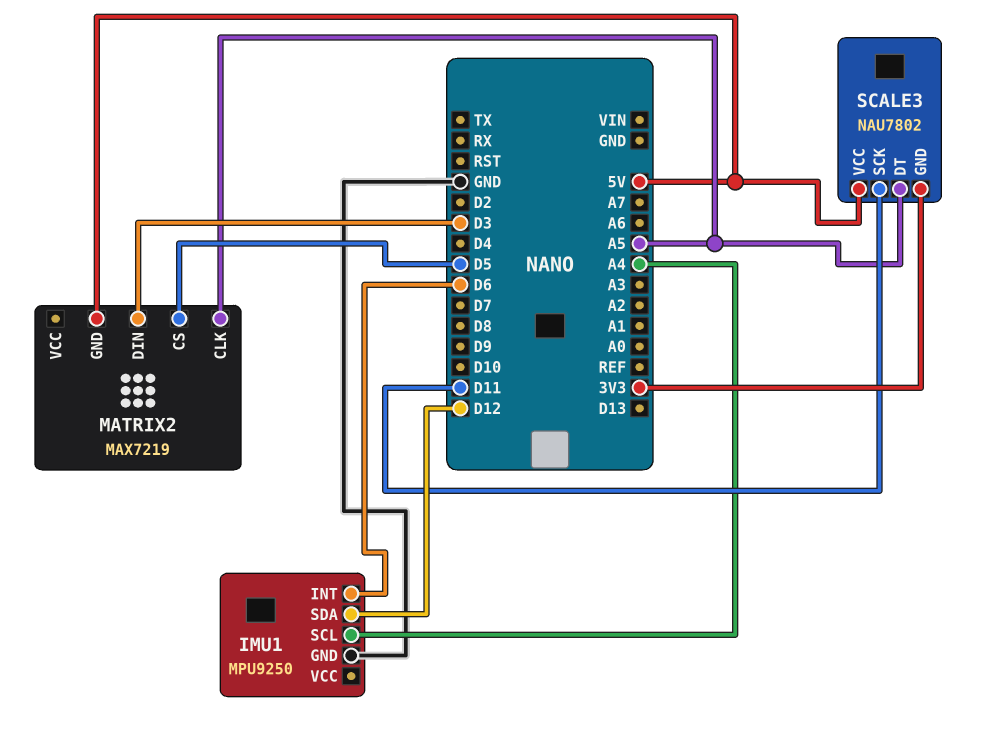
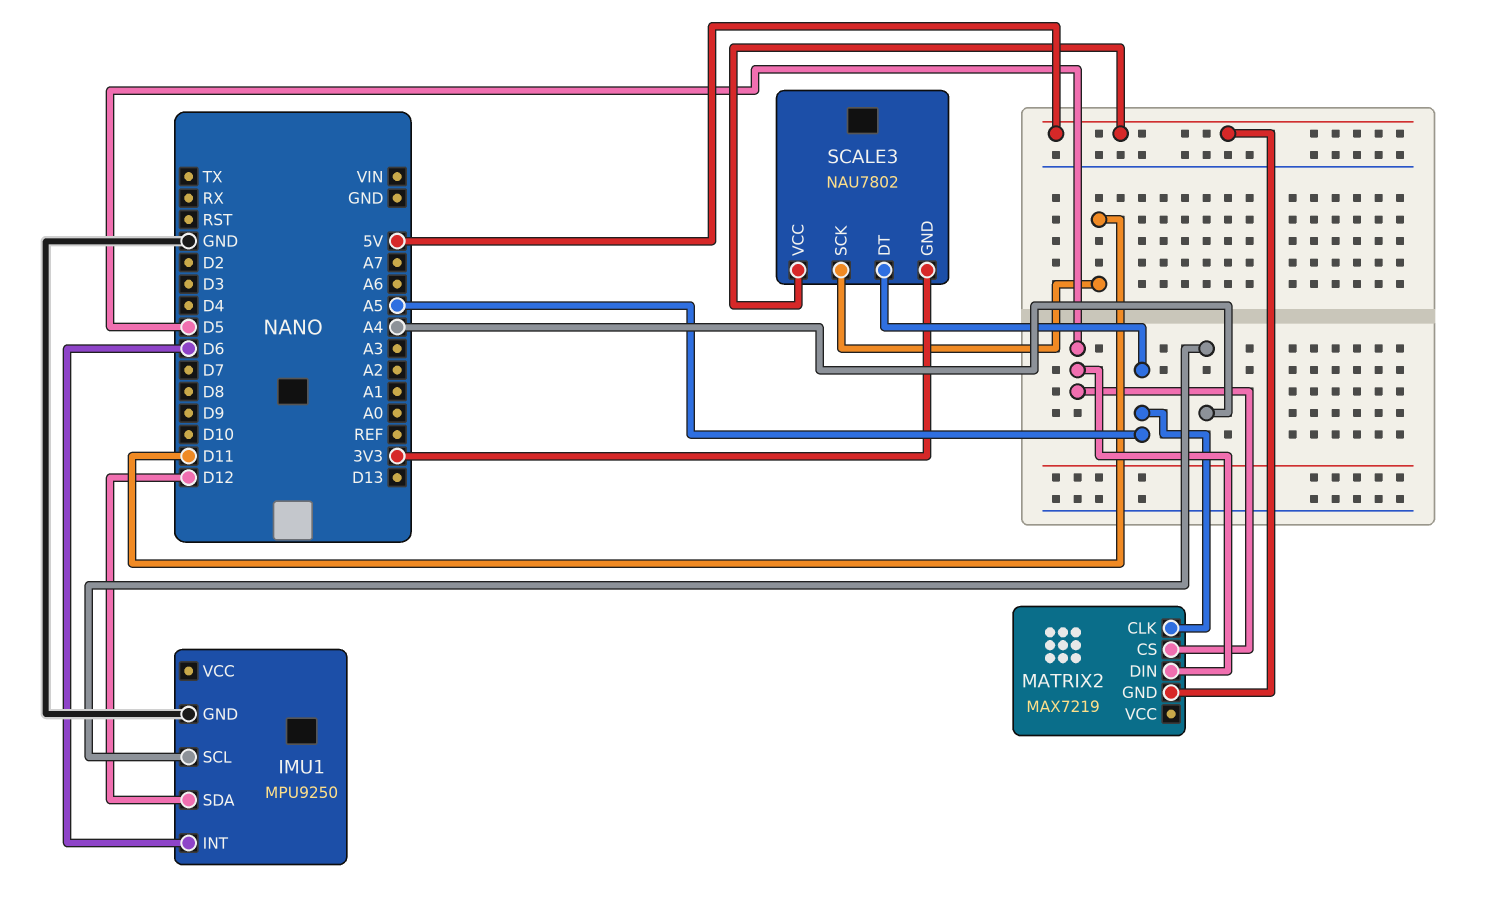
MATRIX2 pin DIN: D3 -> D5

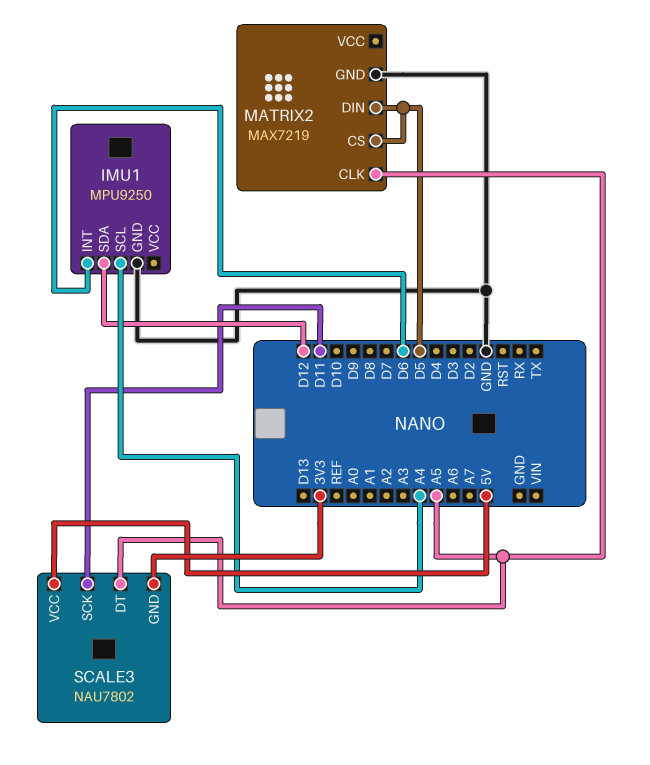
MATRIX2 pin GND: 5V -> GND

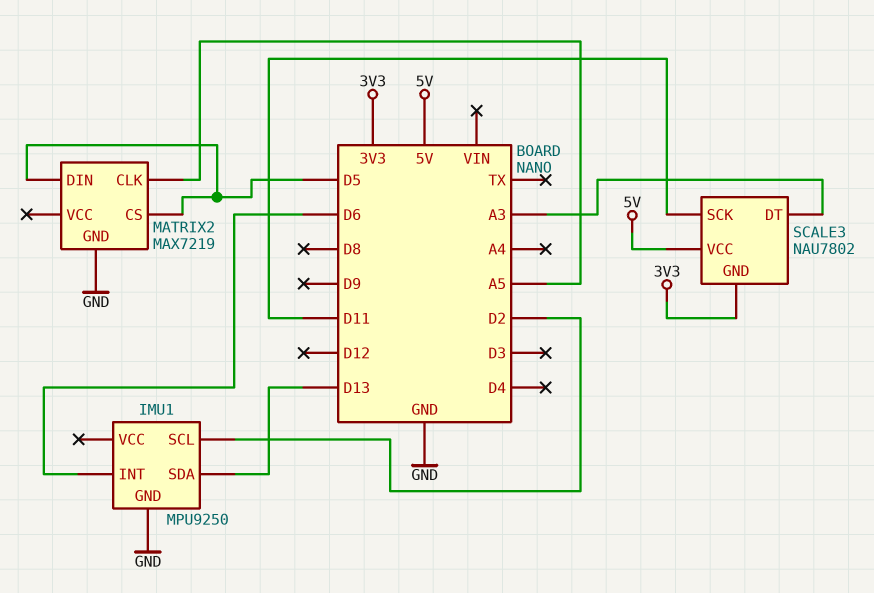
IMU1 pin SCL: A4 -> D2
IMU1 pin SDA: D12 -> D13
SCALE3 pin DT: A5 -> A3

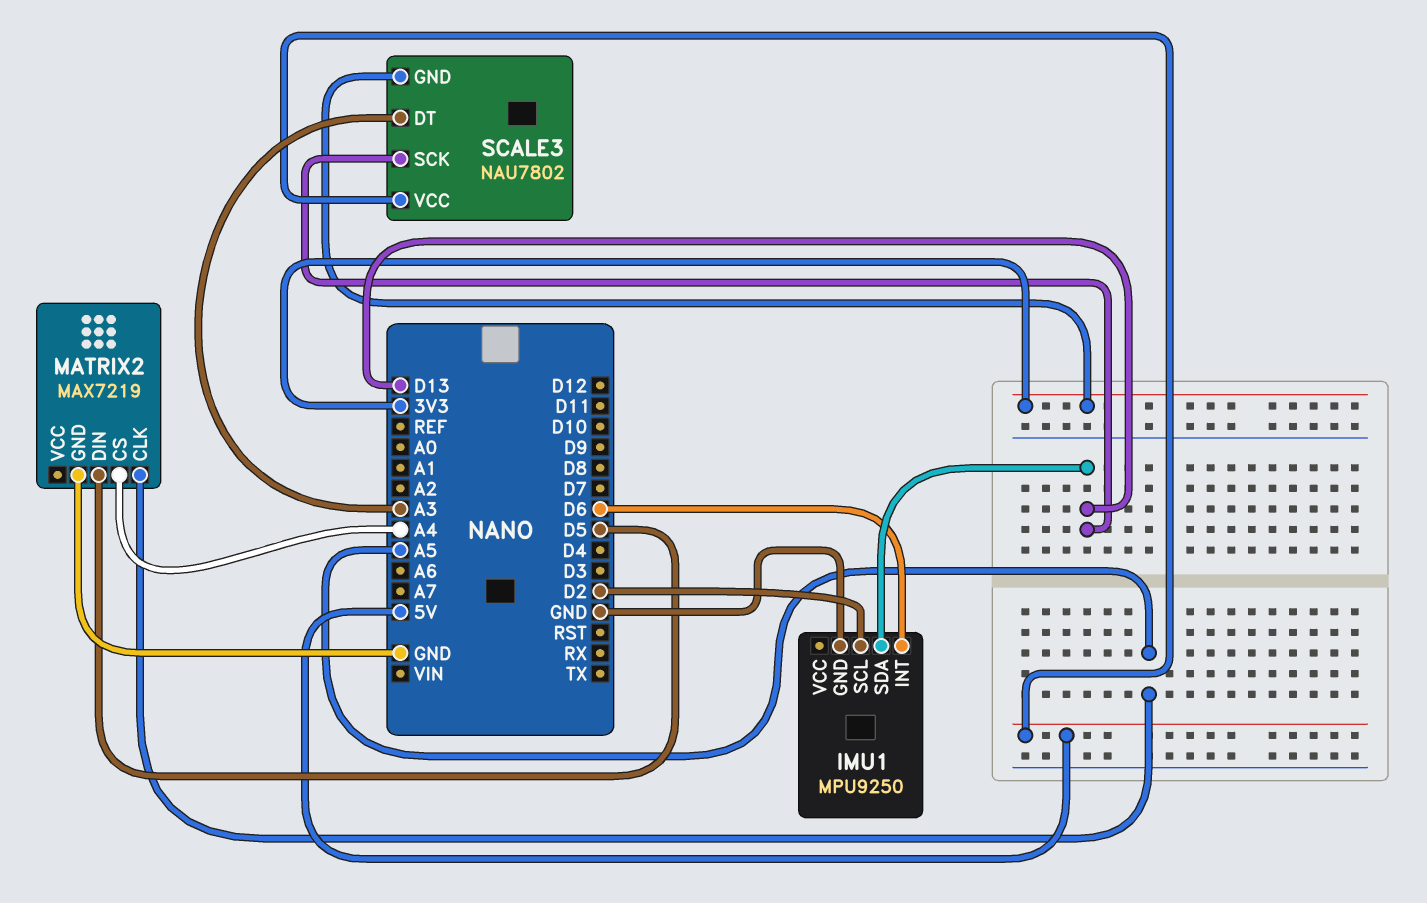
MATRIX2 pin CS: D5 -> A4
SCALE3 pin SCK: D11 -> D13

